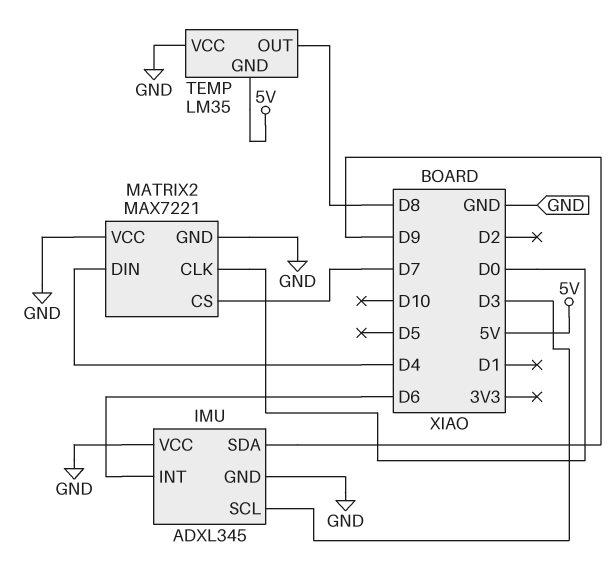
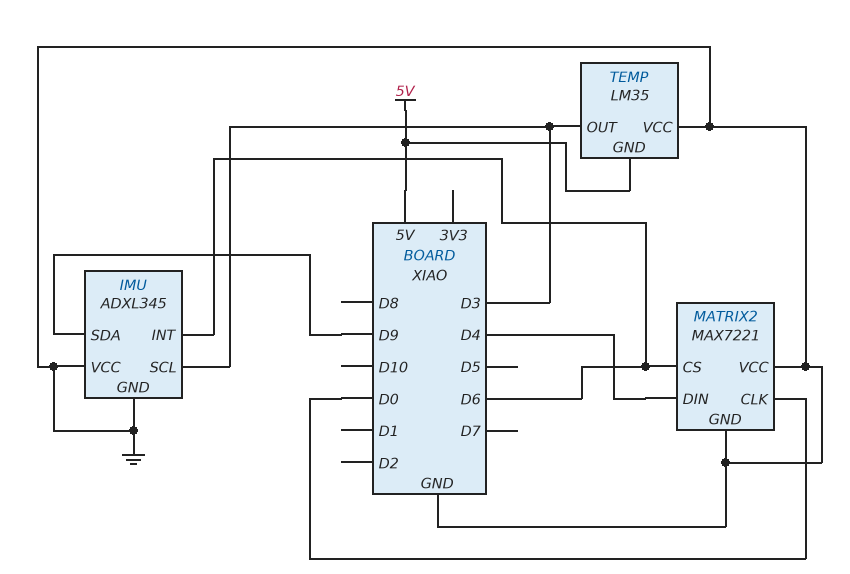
MATRIX2 pin CS: D7 -> D6
TEMP pin OUT: D8 -> D3

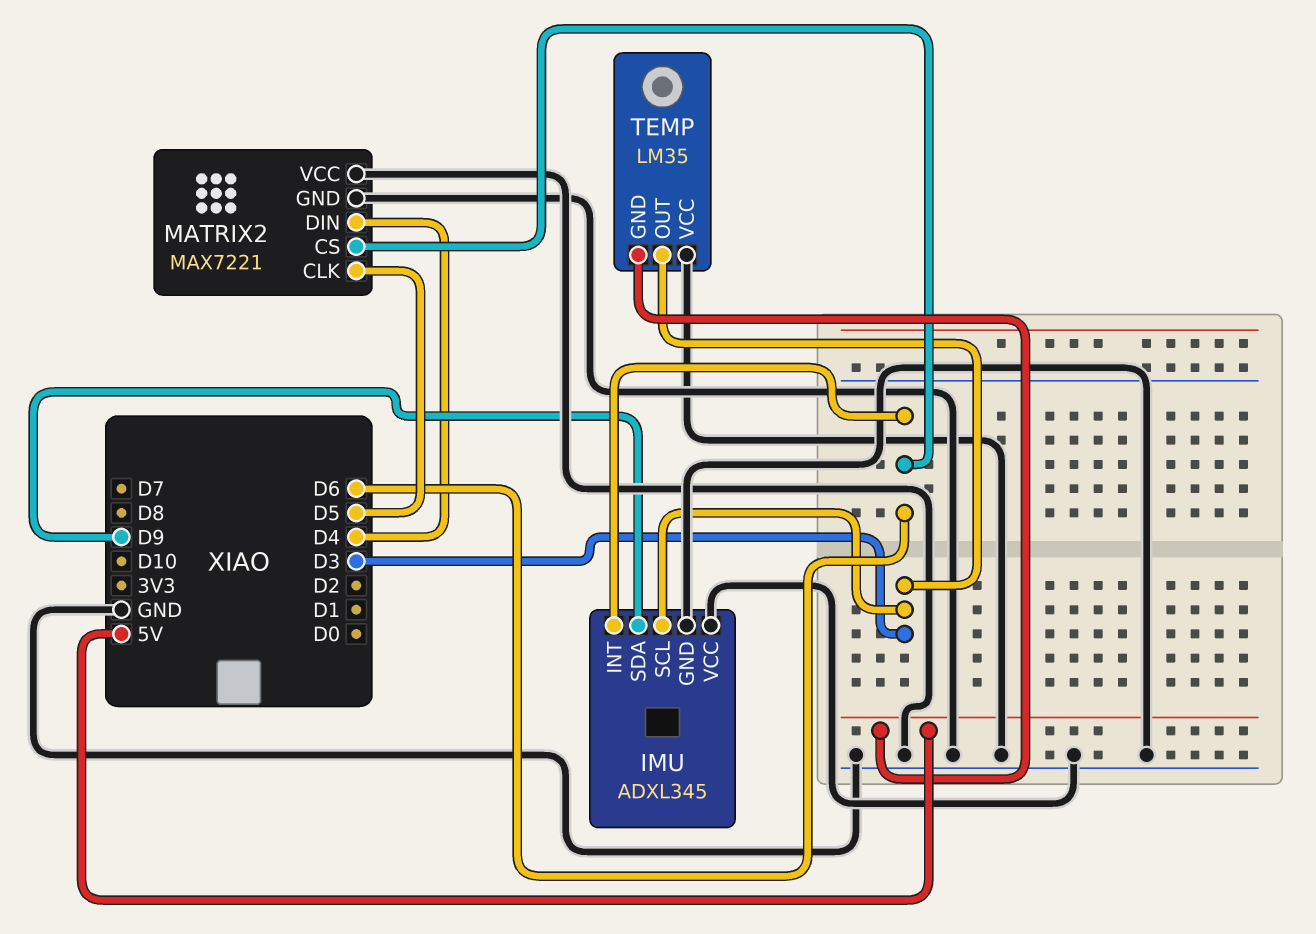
MATRIX2 pin CLK: D0 -> D5

